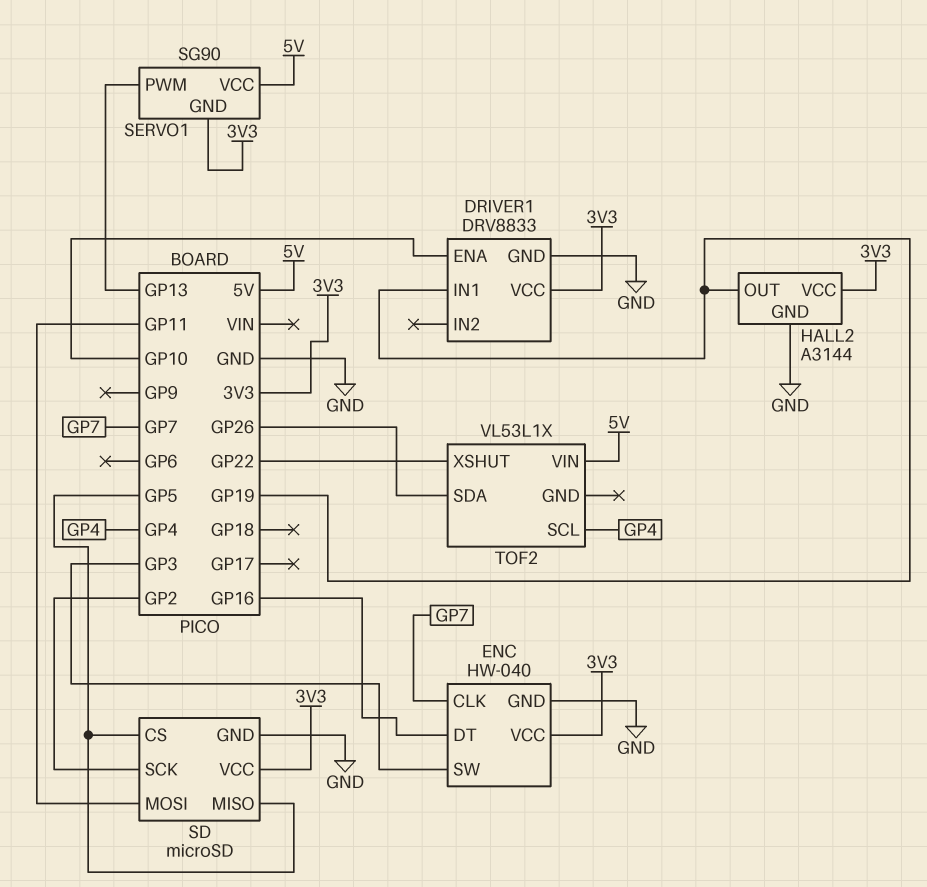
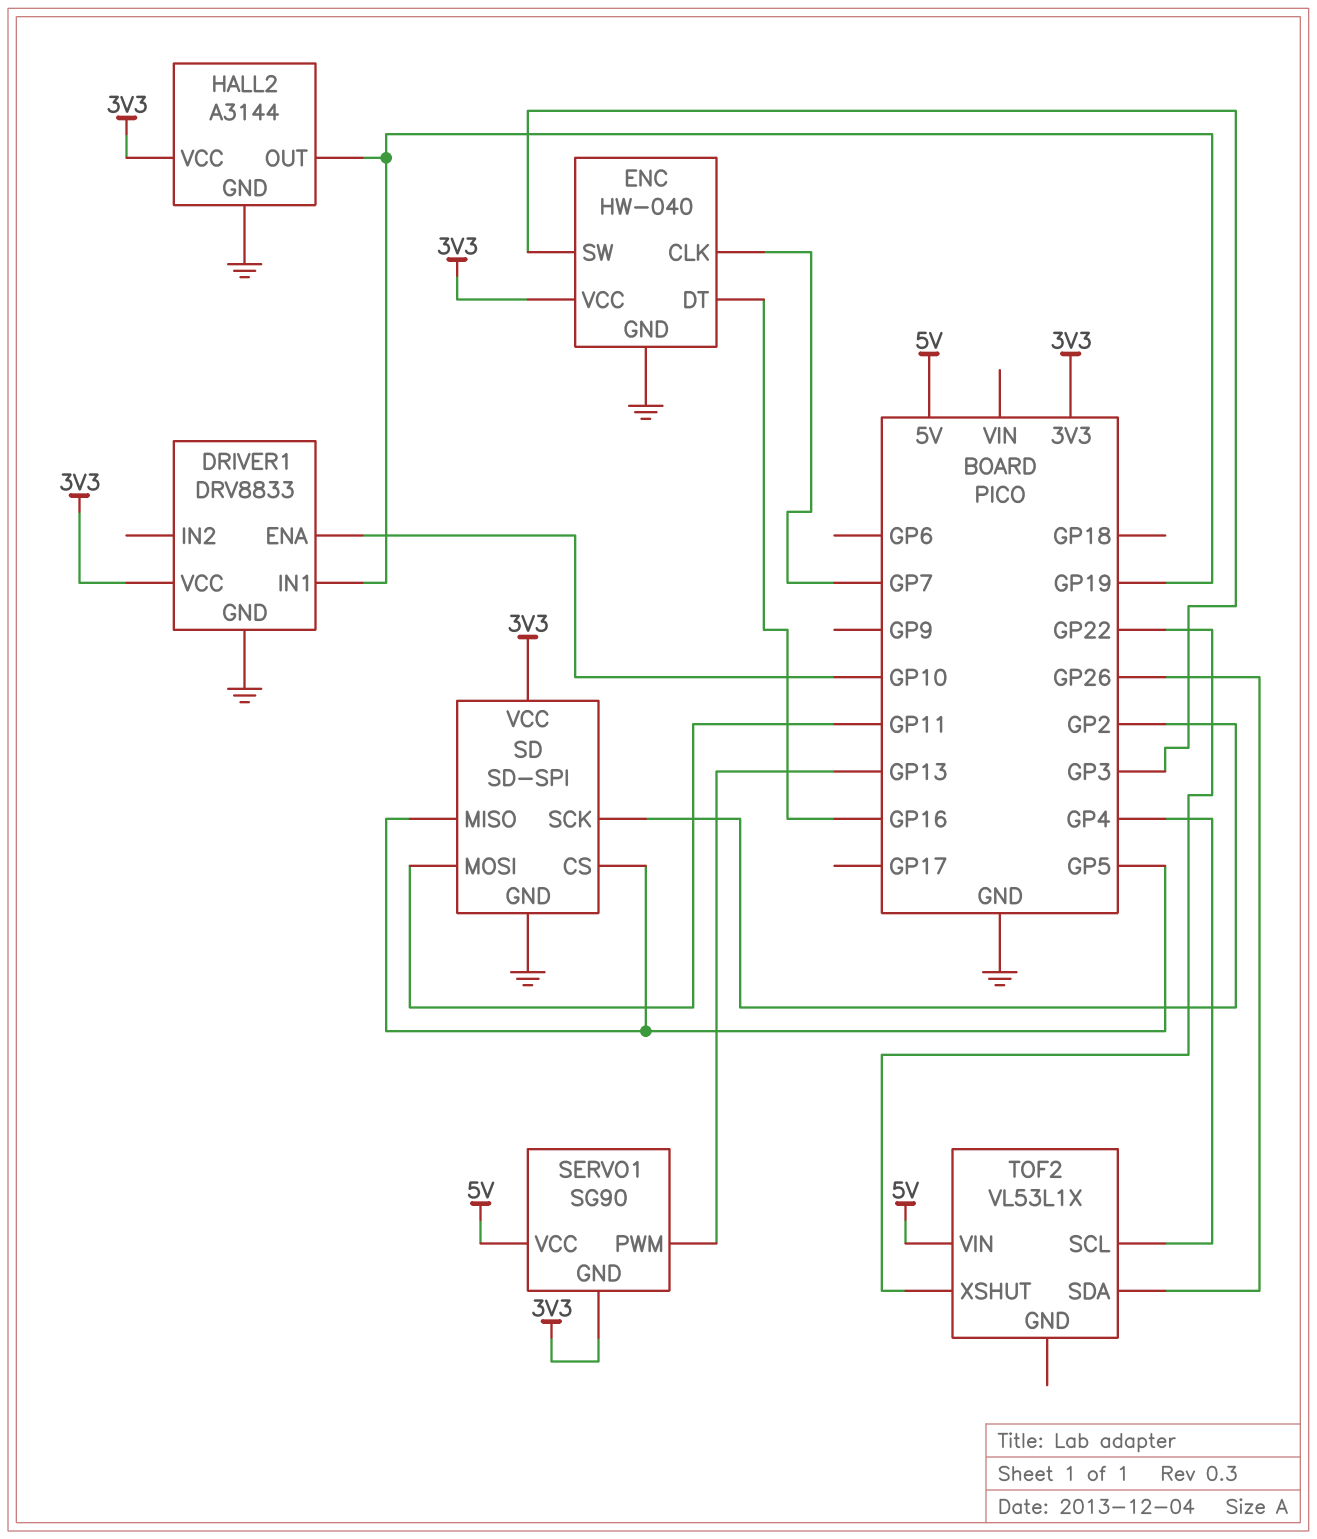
SD: microSD -> SD-SPI

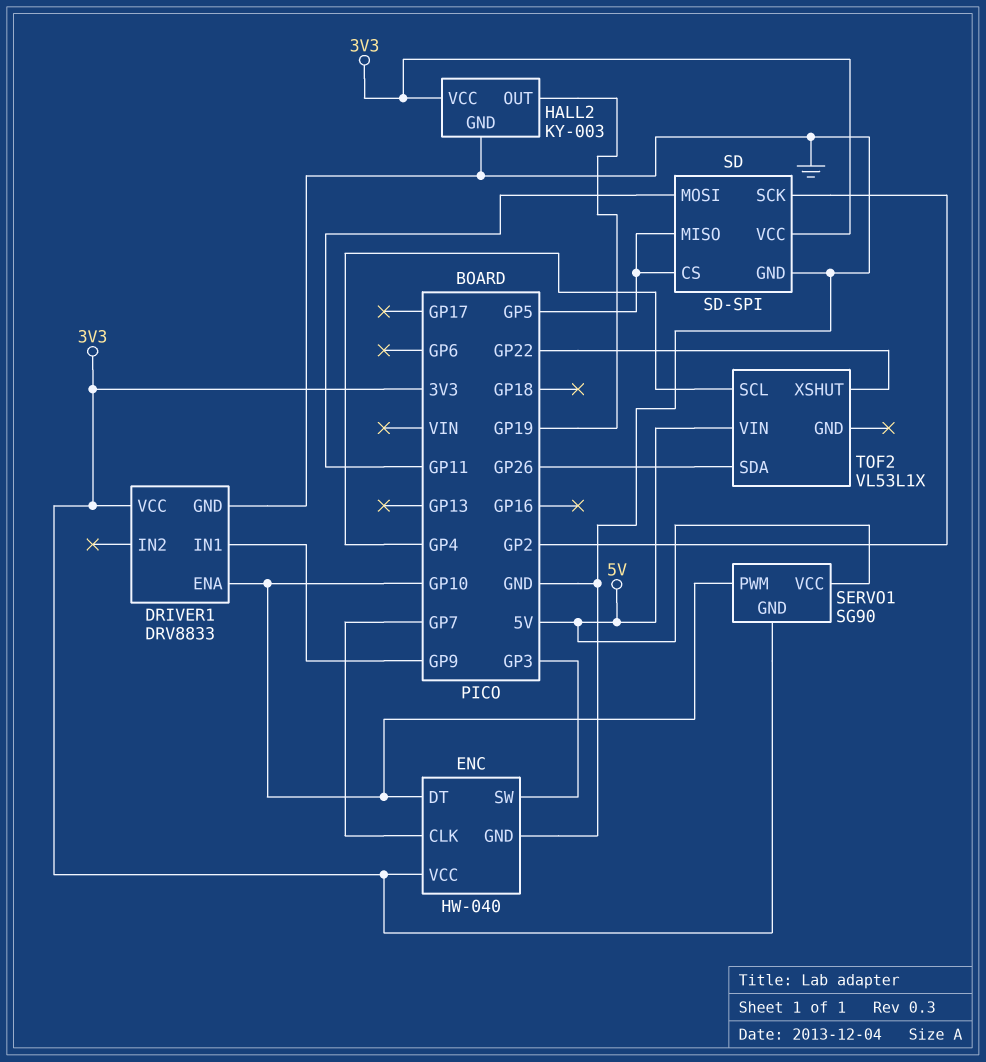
DRIVER1 pin IN1: GP19 -> GP9
ENC pin DT: GP16 -> GP10
HALL2: A3144 -> KY-003
SERVO1 pin PWM: GP13 -> GP10

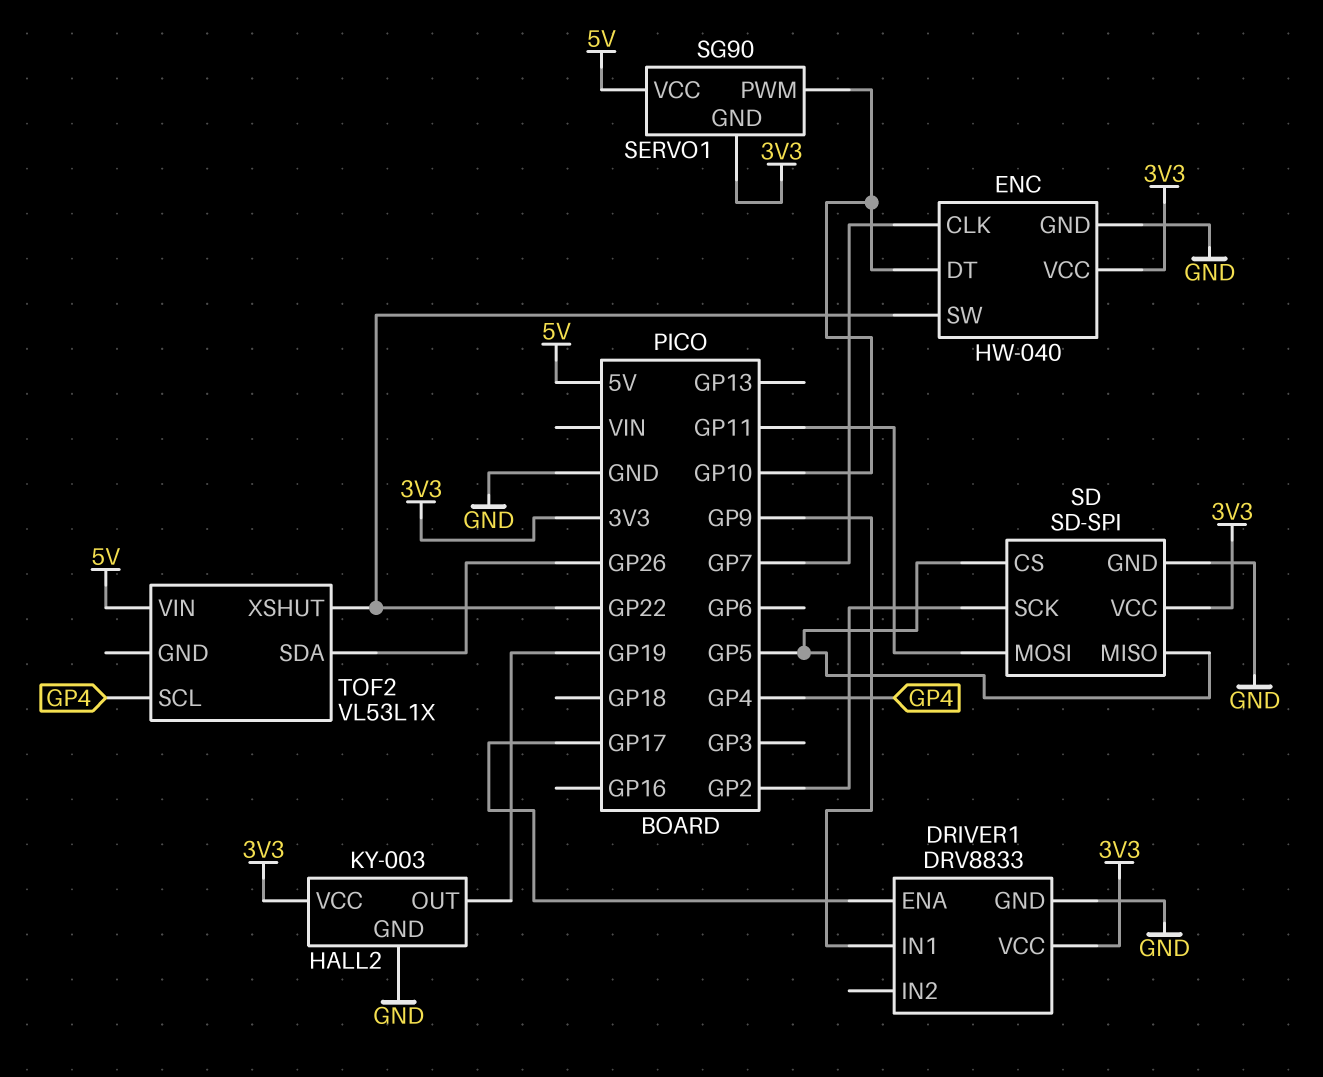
DRIVER1 pin ENA: GP10 -> GP17
ENC pin SW: GP3 -> GP22

